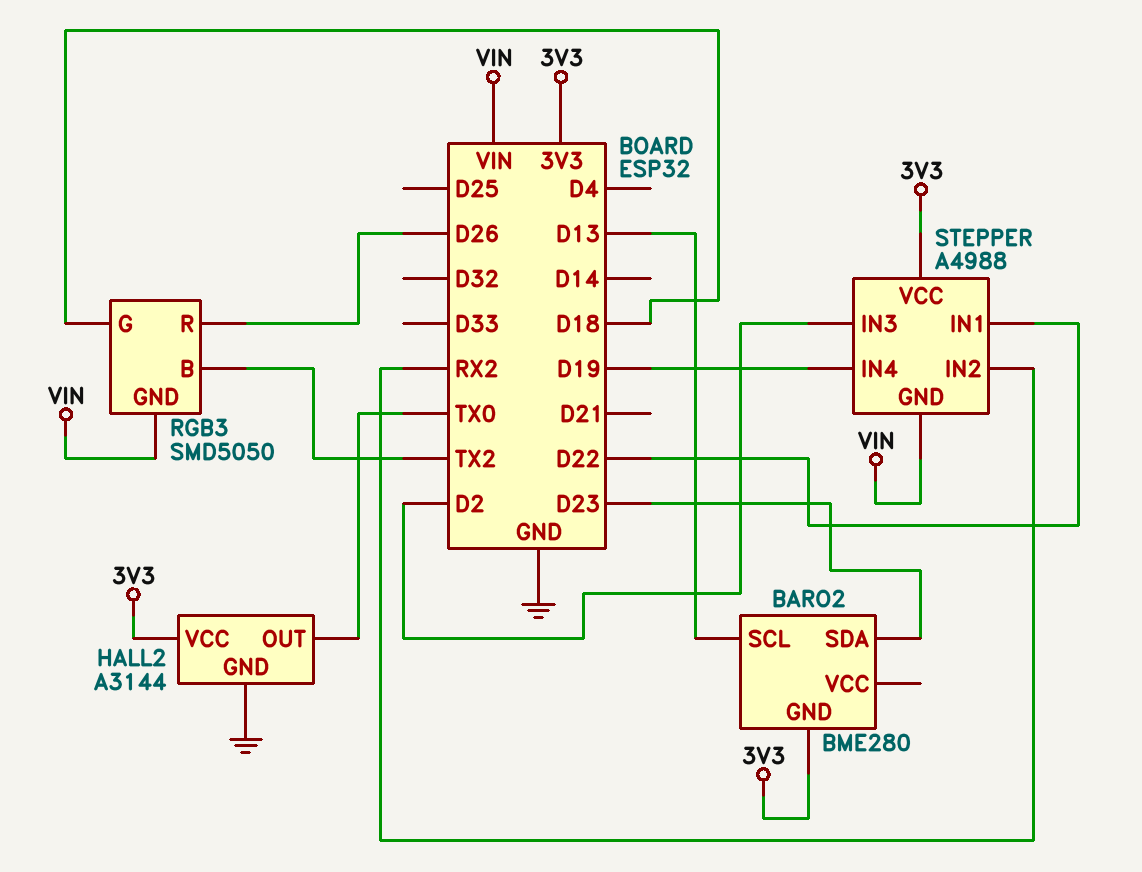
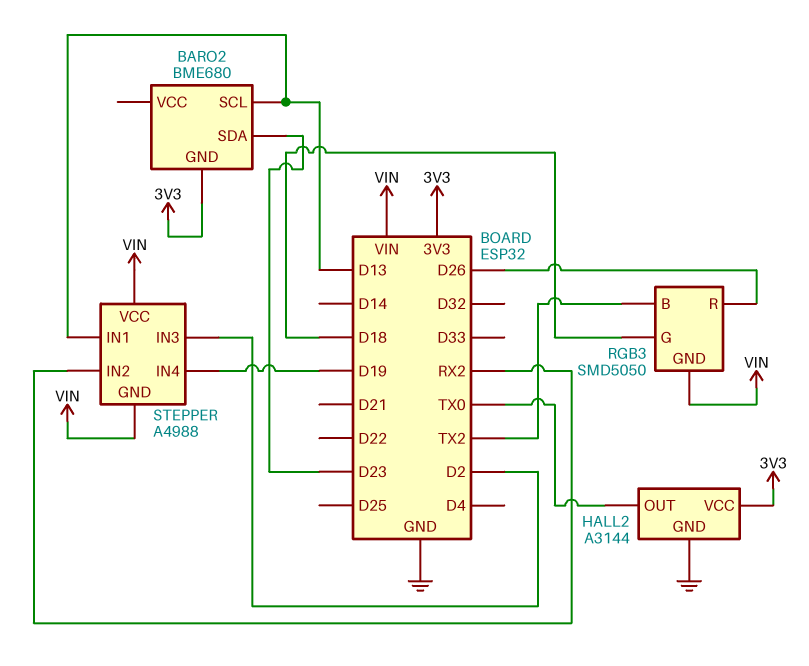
BARO2: BME280 -> BME680
STEPPER pin IN1: D22 -> D13
STEPPER pin VCC: 3V3 -> VIN

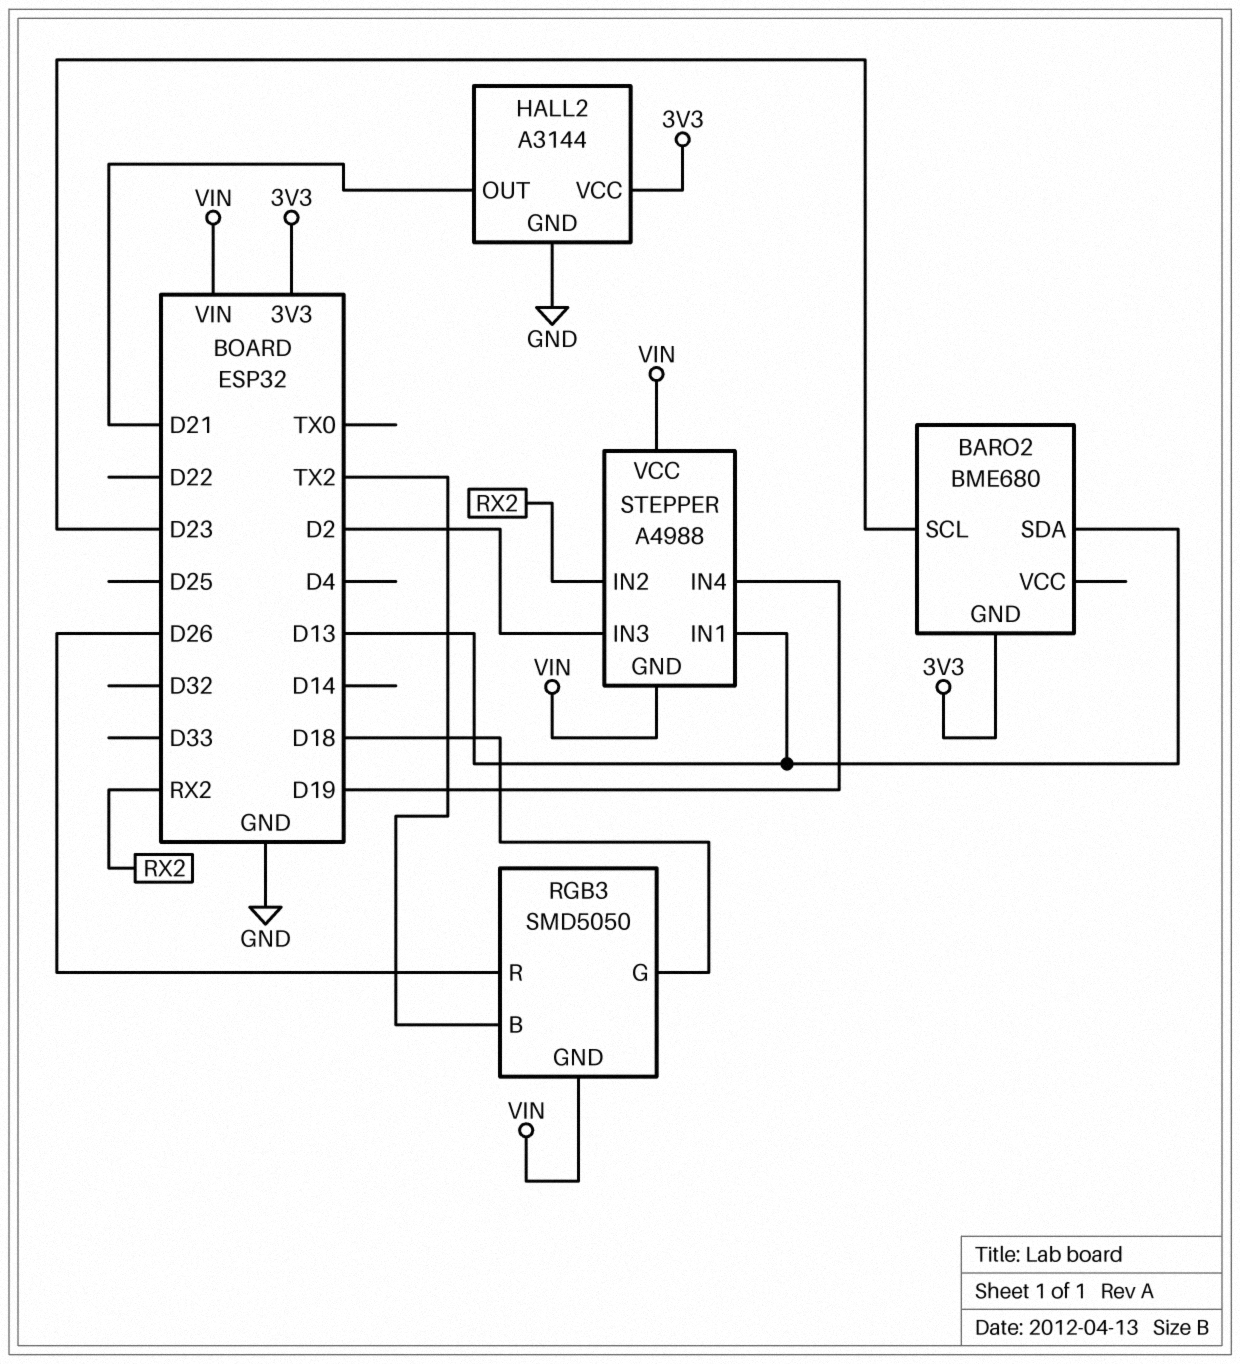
BARO2 pin SCL: D13 -> D23
BARO2 pin SDA: D23 -> D13
HALL2 pin OUT: TX0 -> D21

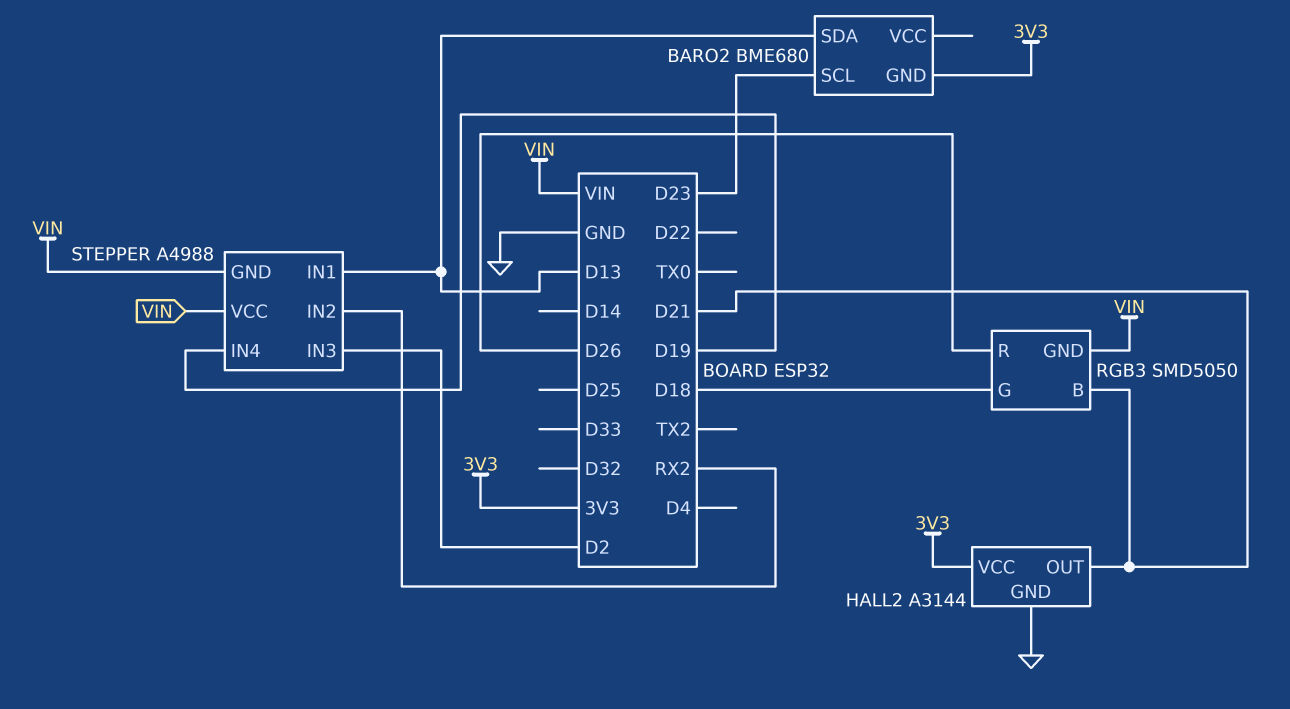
RGB3 pin B: TX2 -> D21

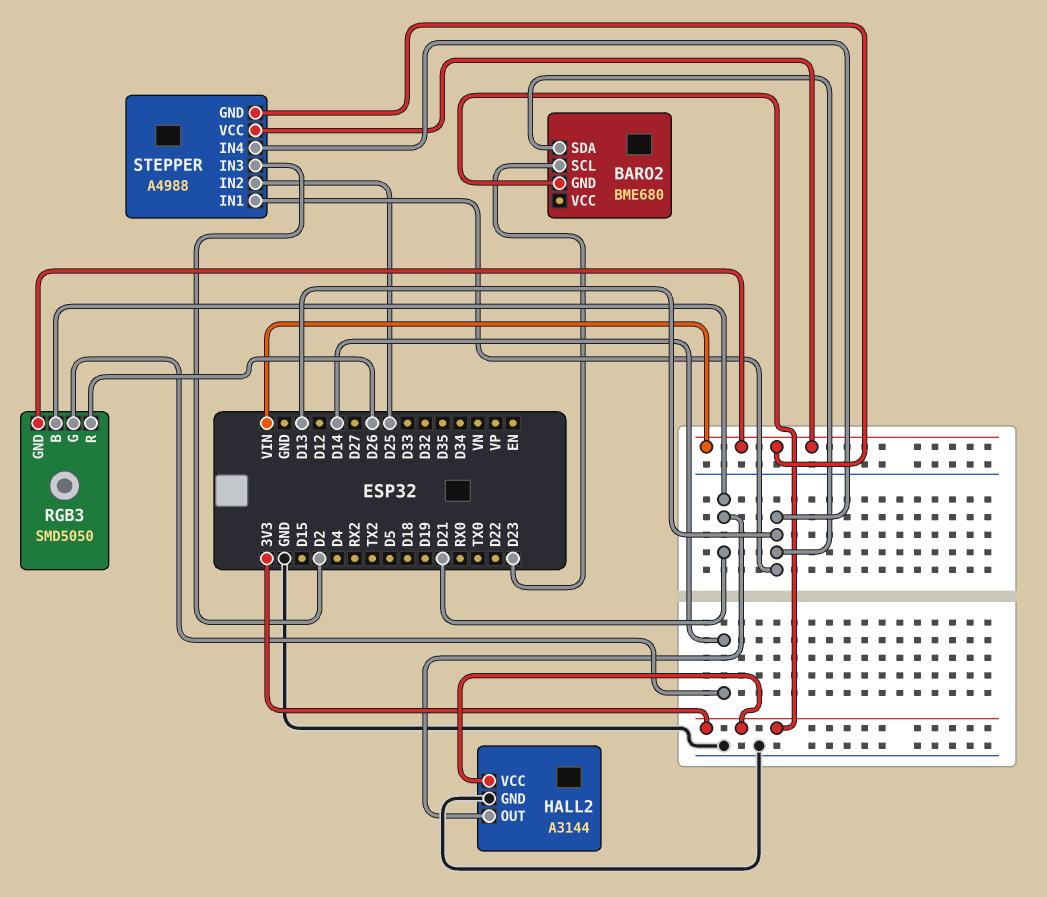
RGB3 pin G: D18 -> D14
STEPPER pin IN2: RX2 -> D25
STEPPER pin IN4: D19 -> D13

